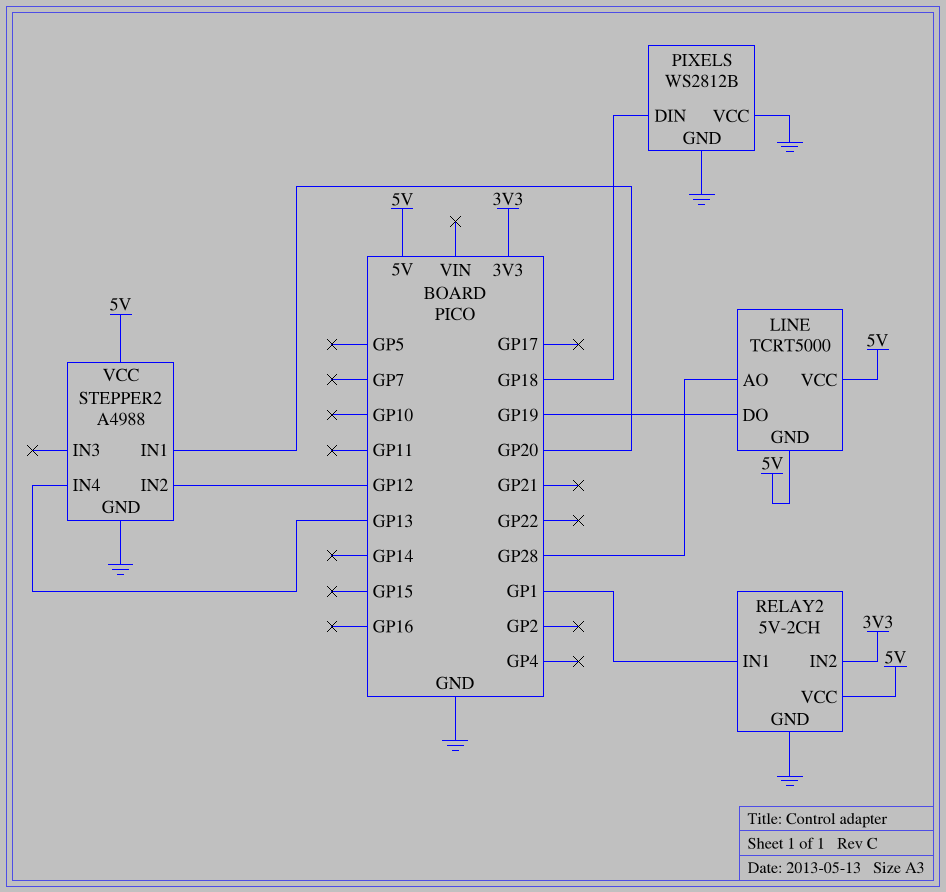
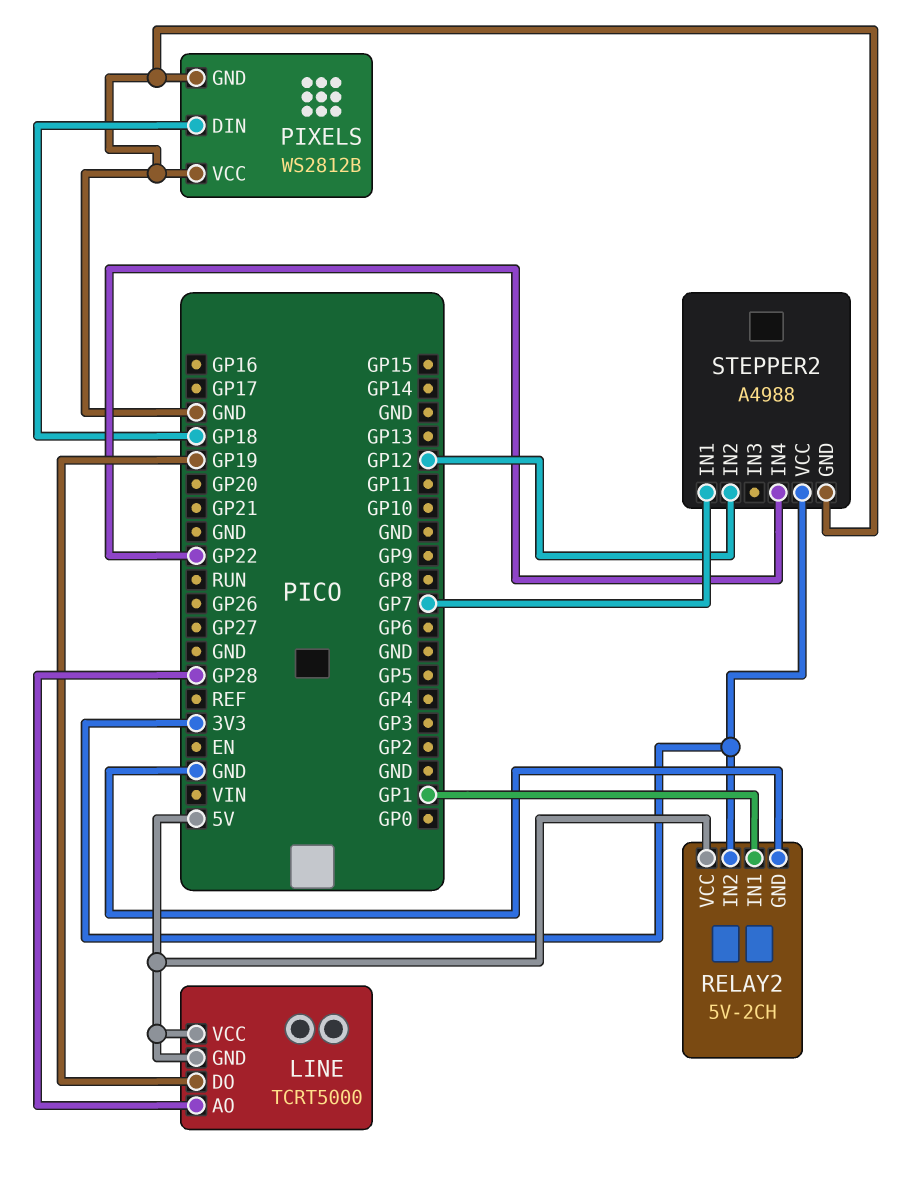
STEPPER2 pin IN1: GP20 -> GP7
STEPPER2 pin IN4: GP13 -> GP22
STEPPER2 pin VCC: 5V -> 3V3

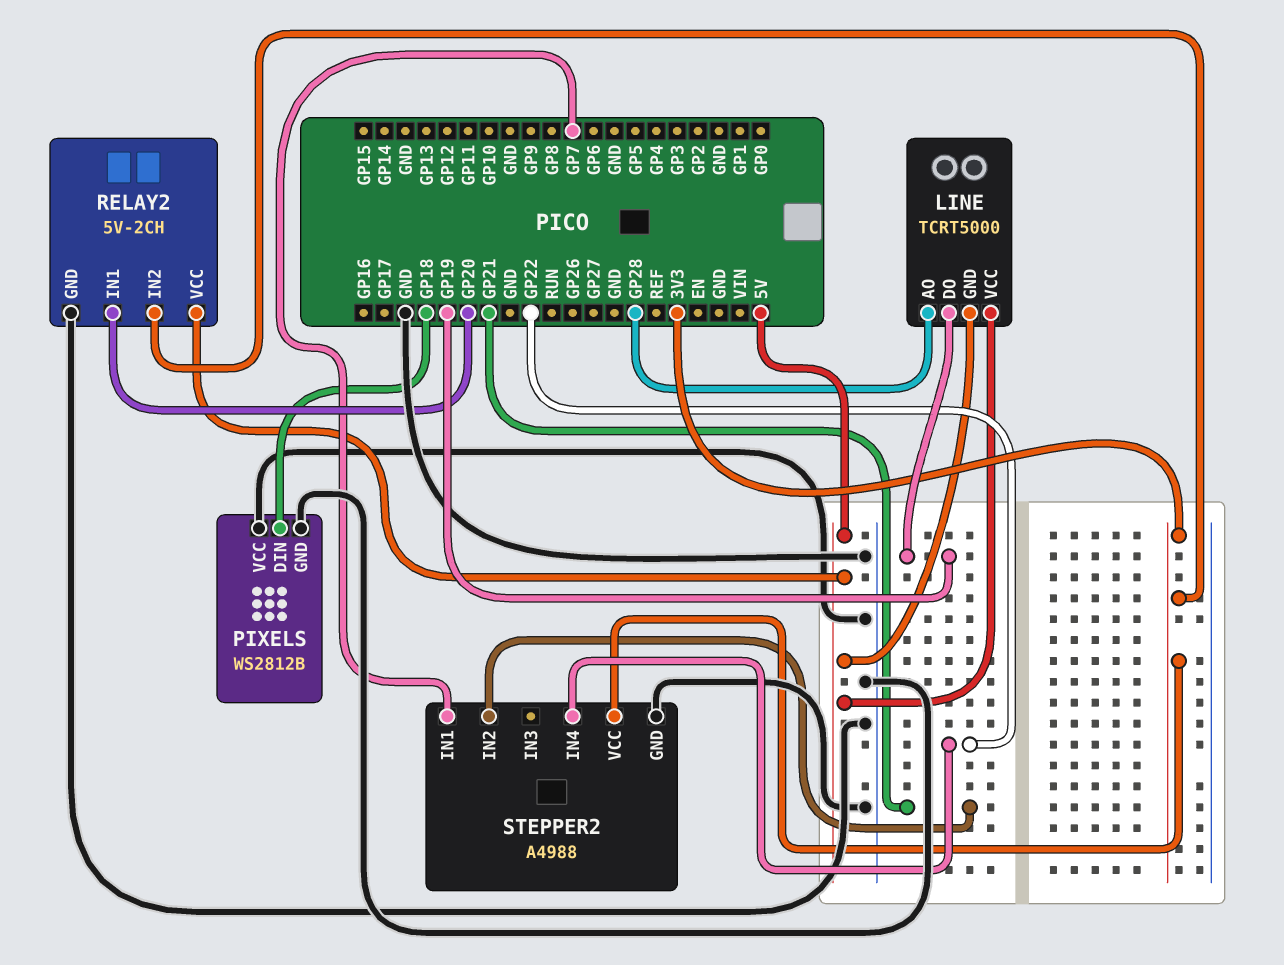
RELAY2 pin IN1: GP1 -> GP20
STEPPER2 pin IN2: GP12 -> GP21

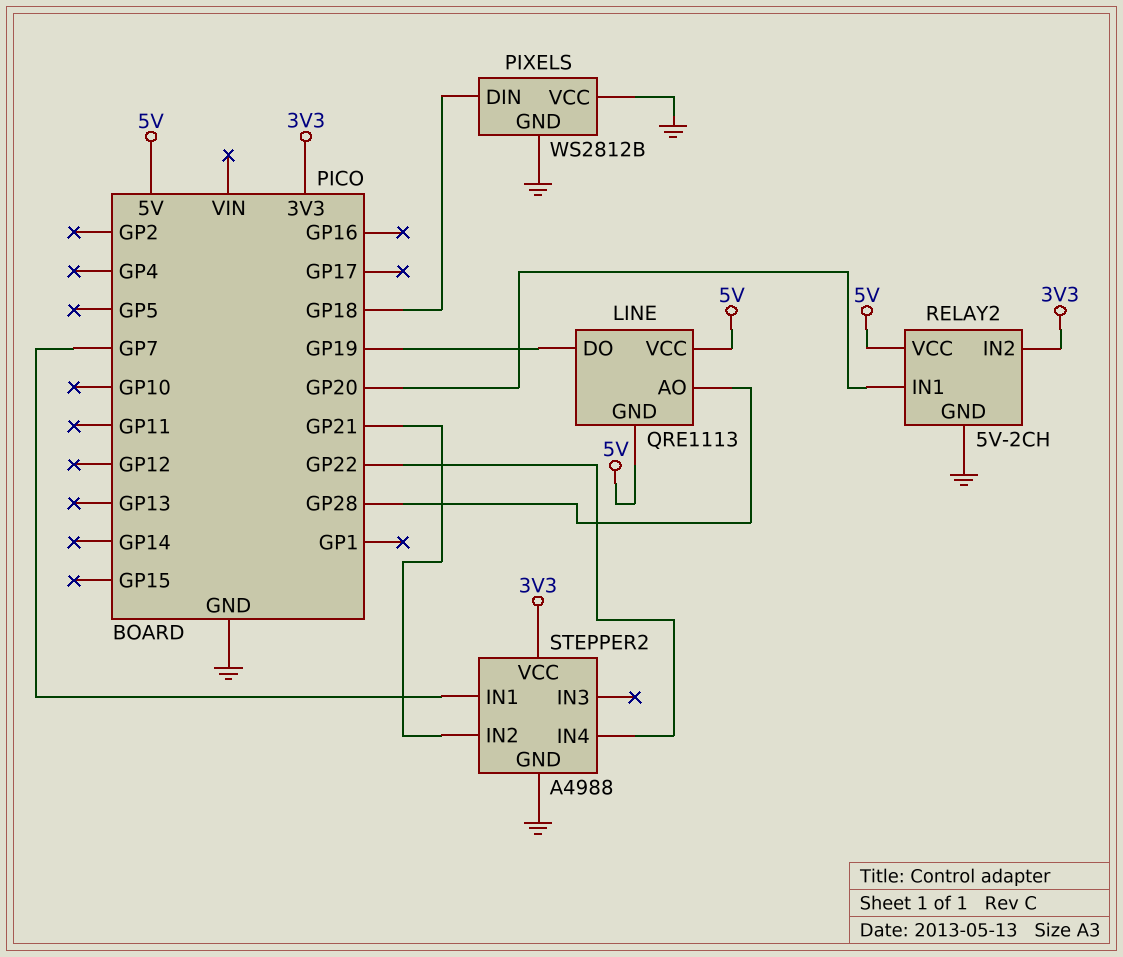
LINE: TCRT5000 -> QRE1113

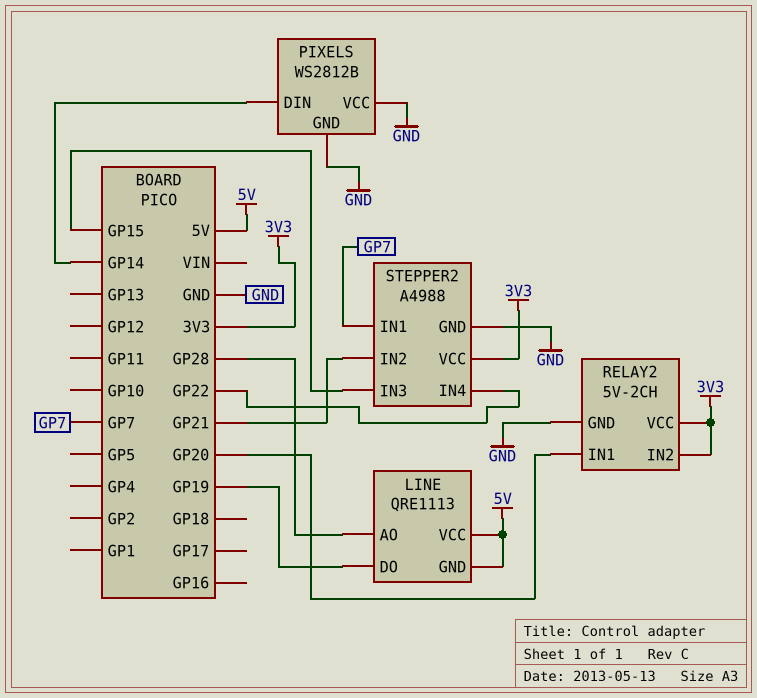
PIXELS pin DIN: GP18 -> GP14
RELAY2 pin VCC: 5V -> 3V3
STEPPER2 pin IN3: none -> GP15

